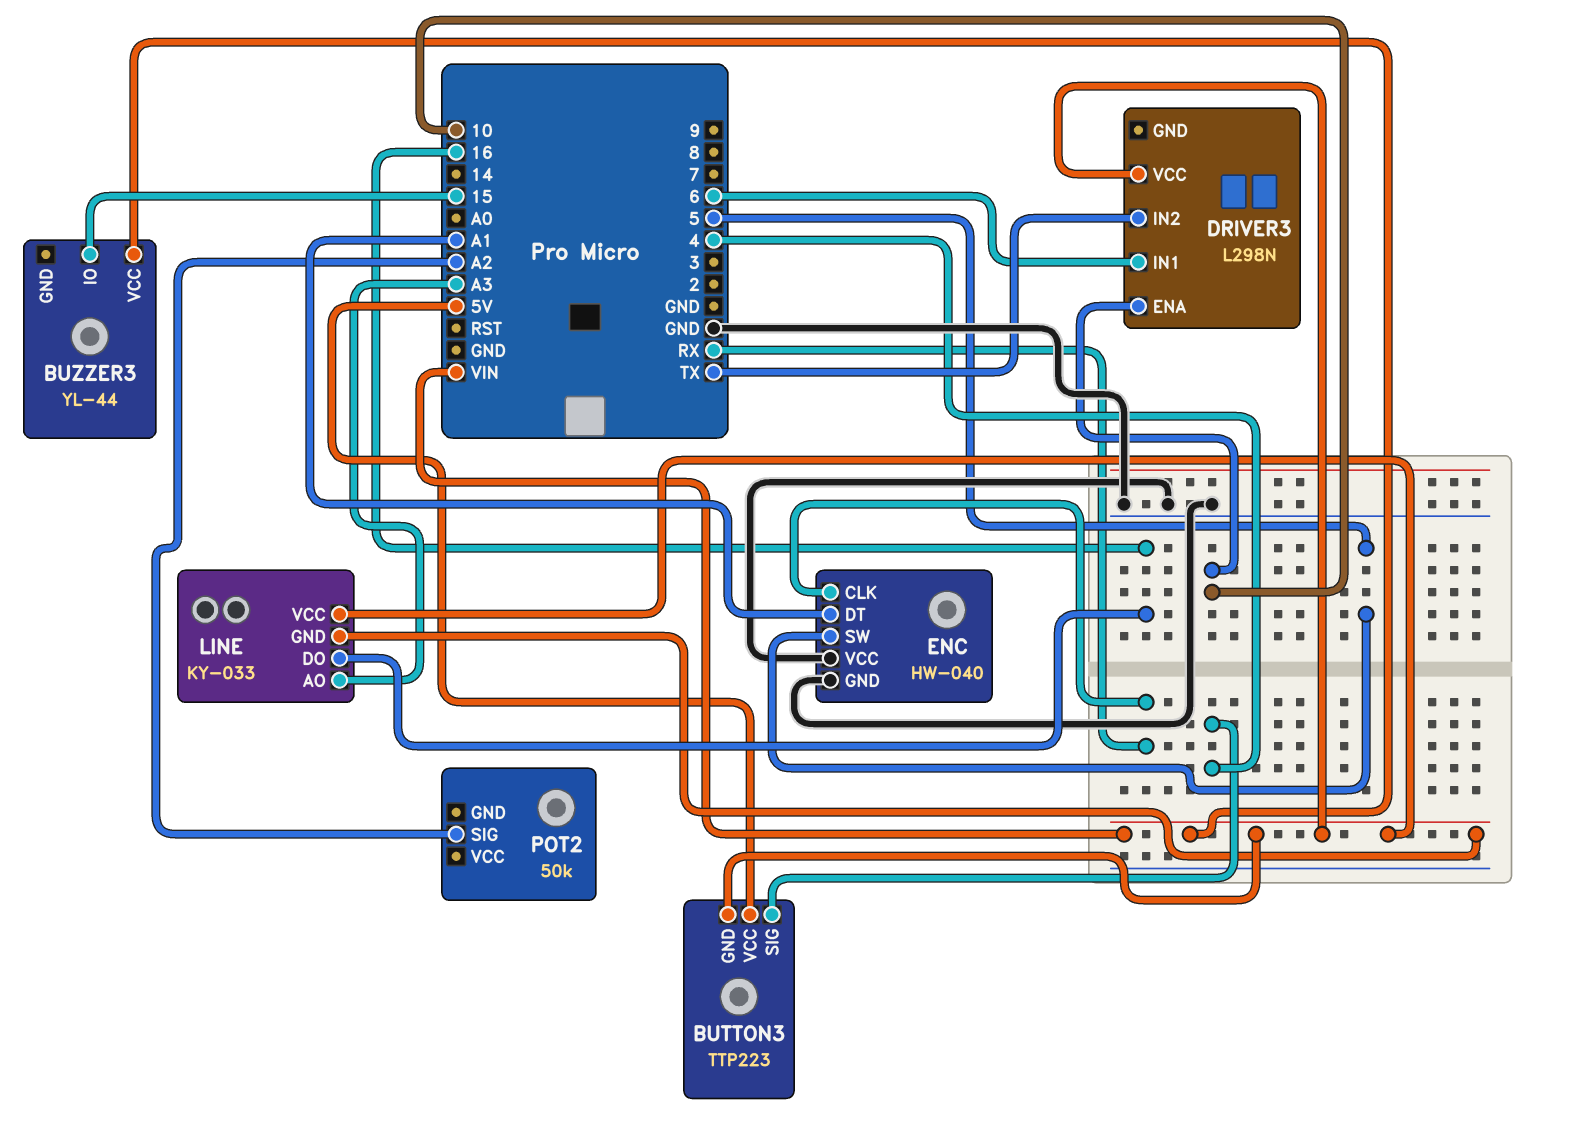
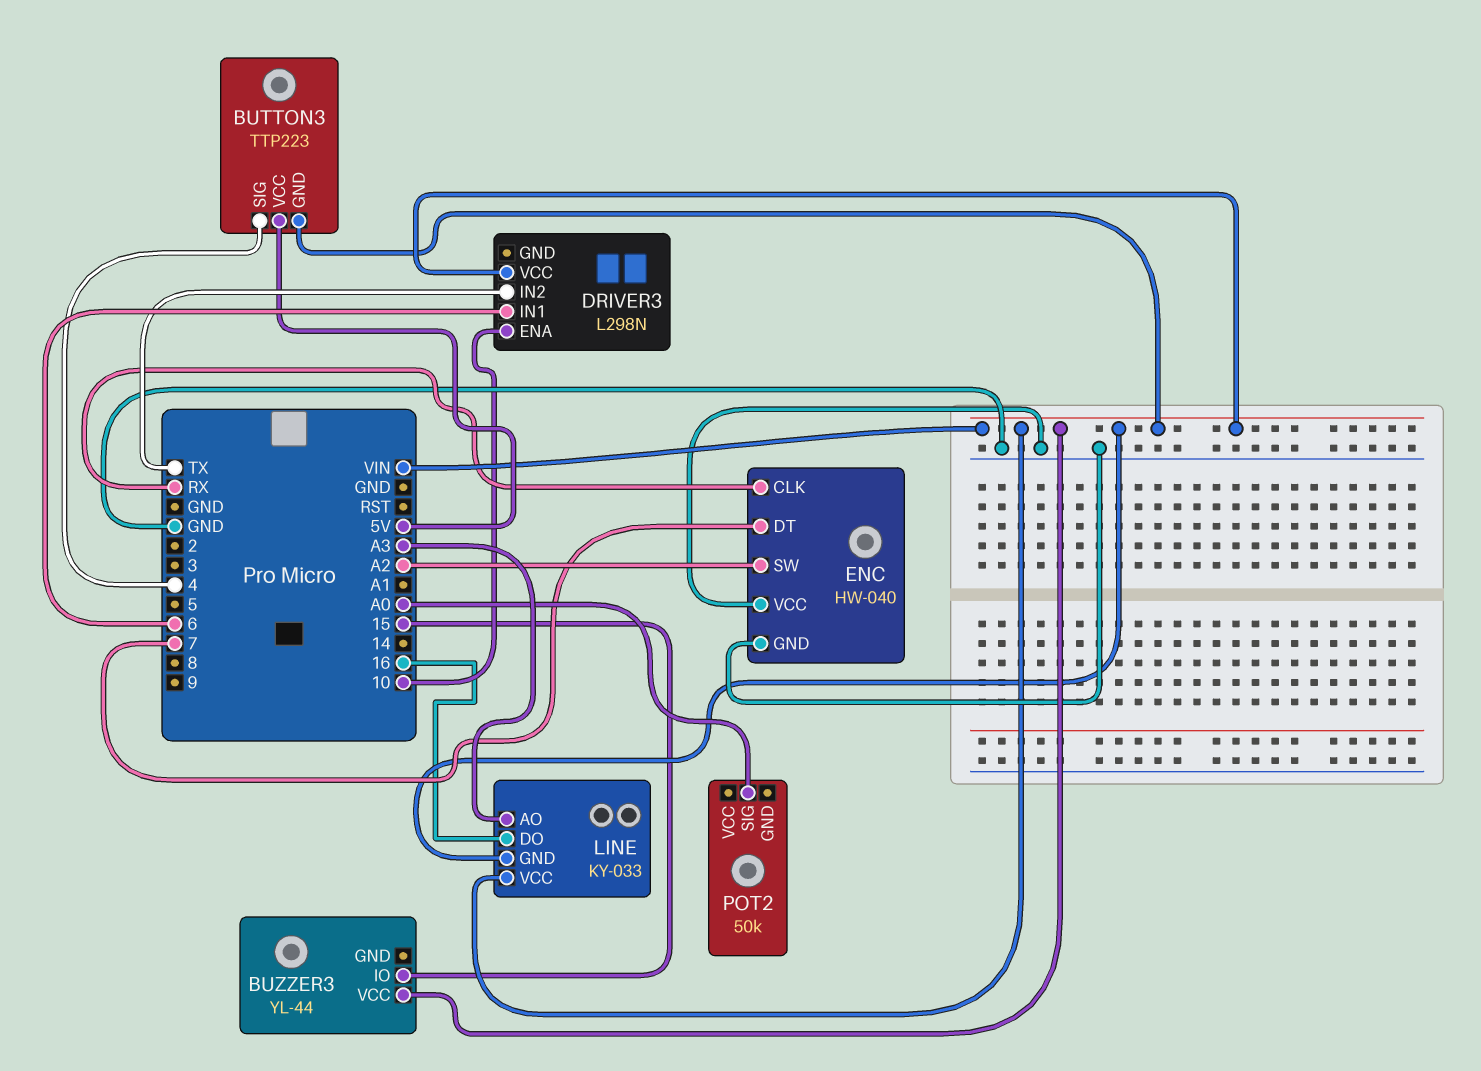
ENC pin DT: A1 -> 7
ENC pin SW: 5 -> A2
POT2 pin SIG: A2 -> A0

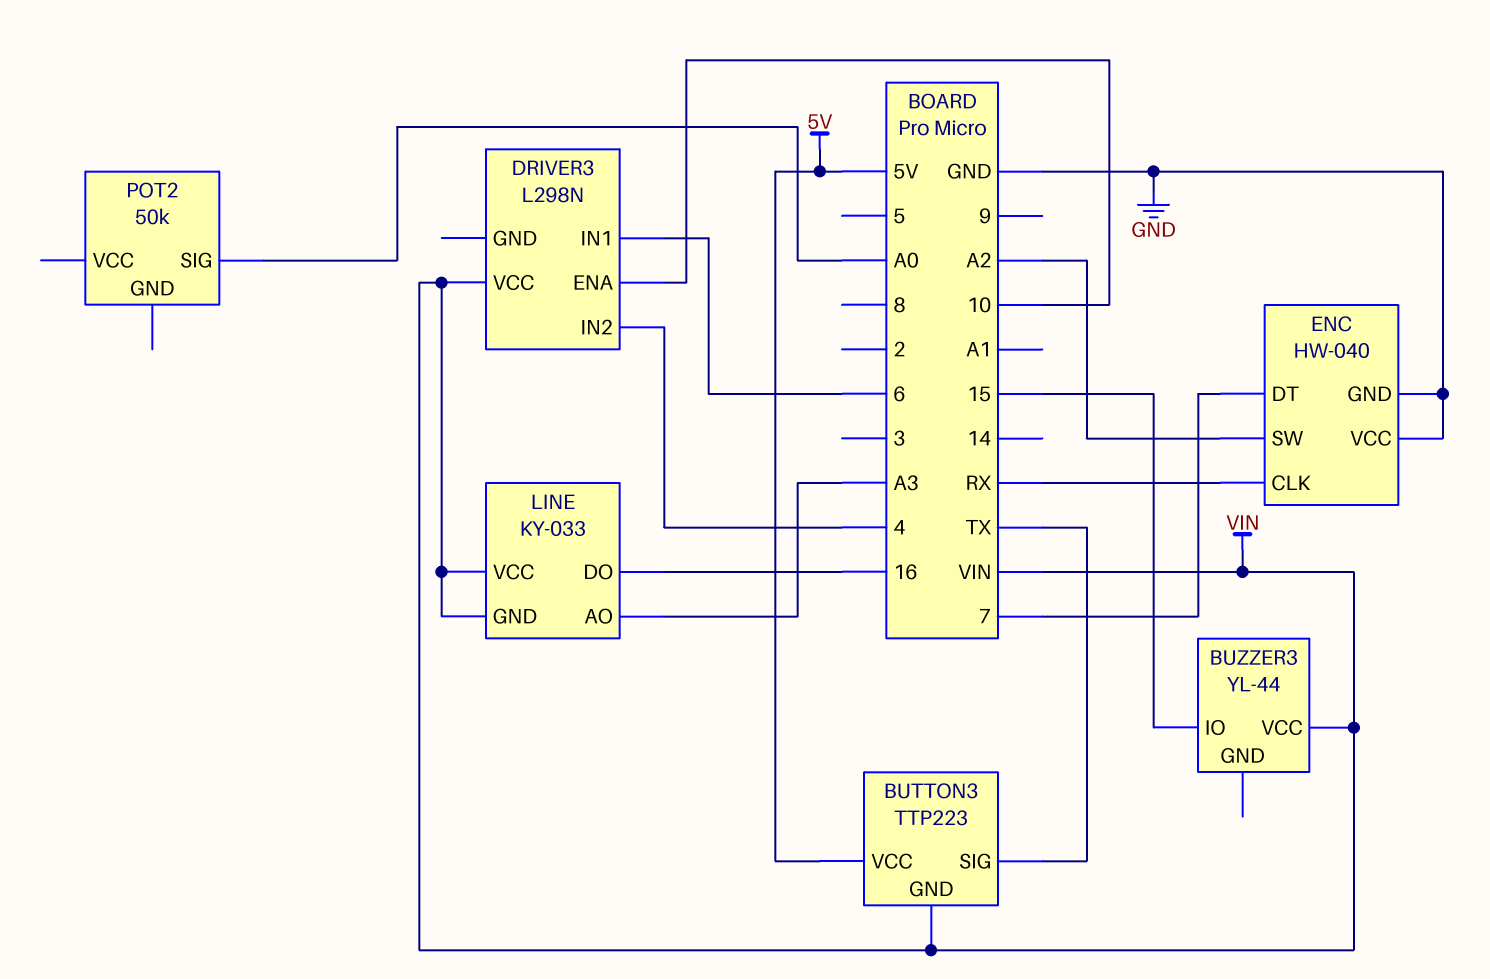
BUTTON3 pin SIG: 4 -> TX
DRIVER3 pin IN2: TX -> 4

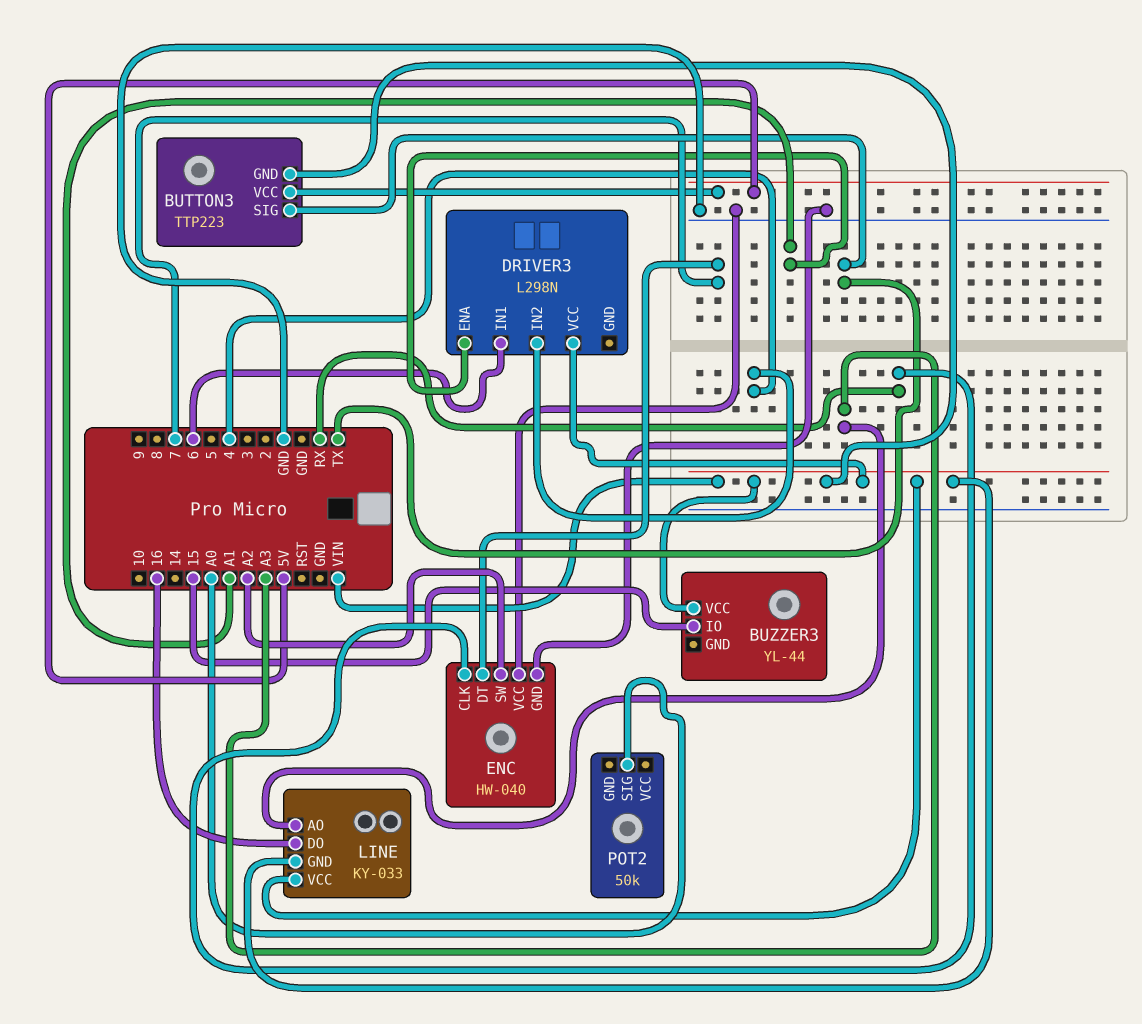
DRIVER3 pin ENA: 10 -> A1

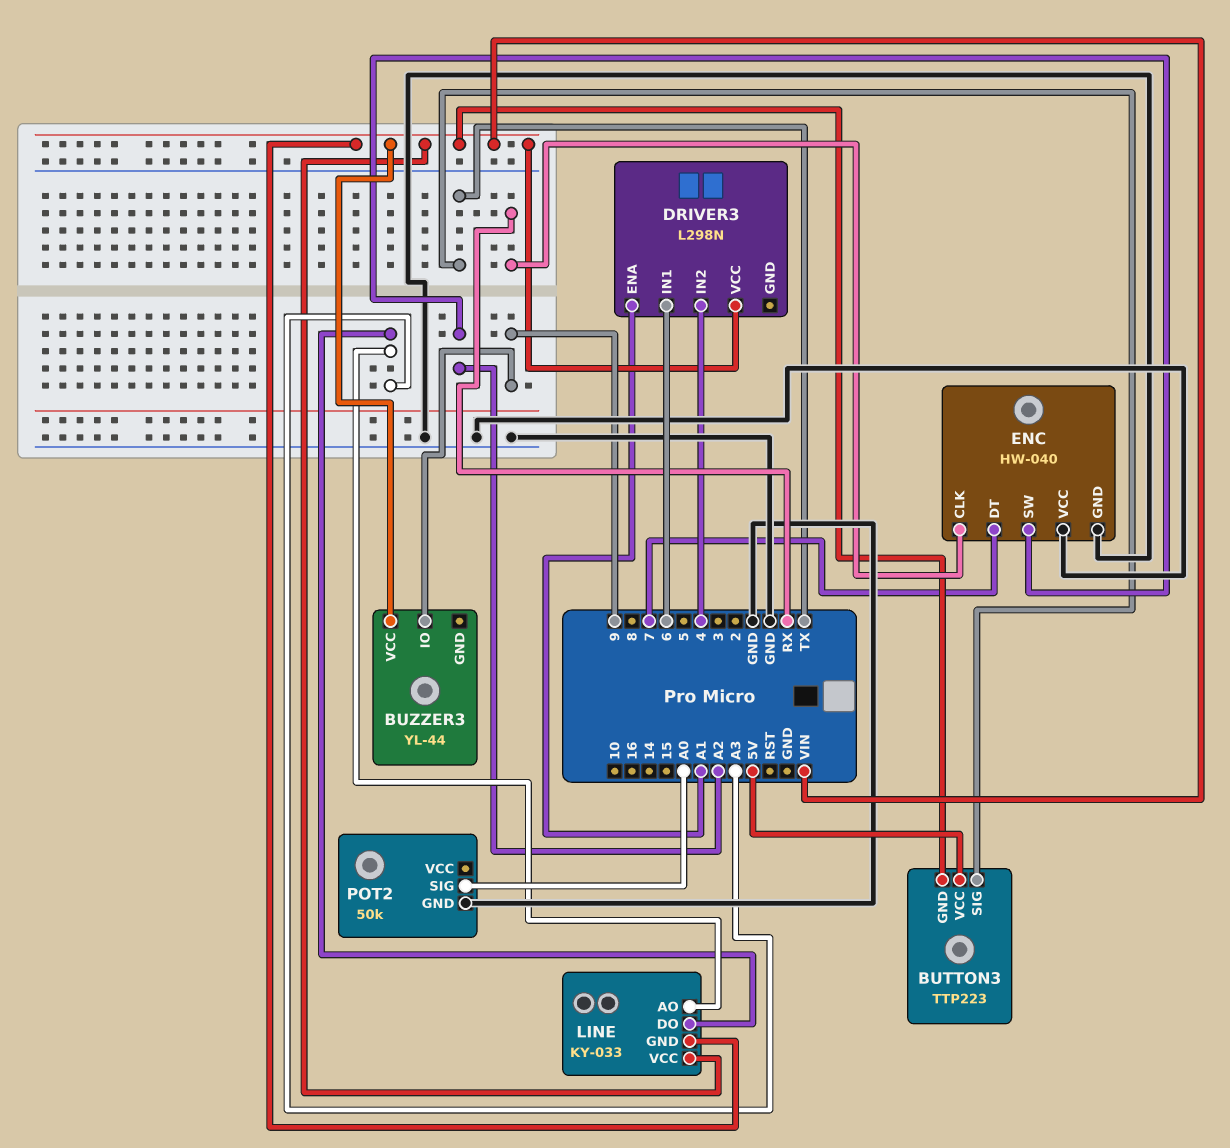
BUZZER3 pin IO: 15 -> 9
LINE pin DO: 16 -> A3
POT2 pin GND: none -> GND

